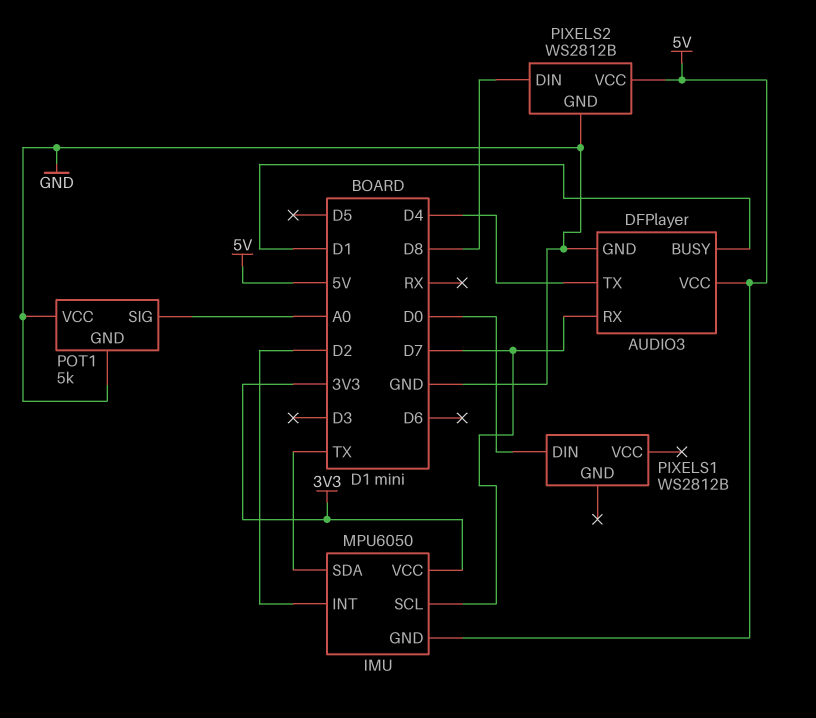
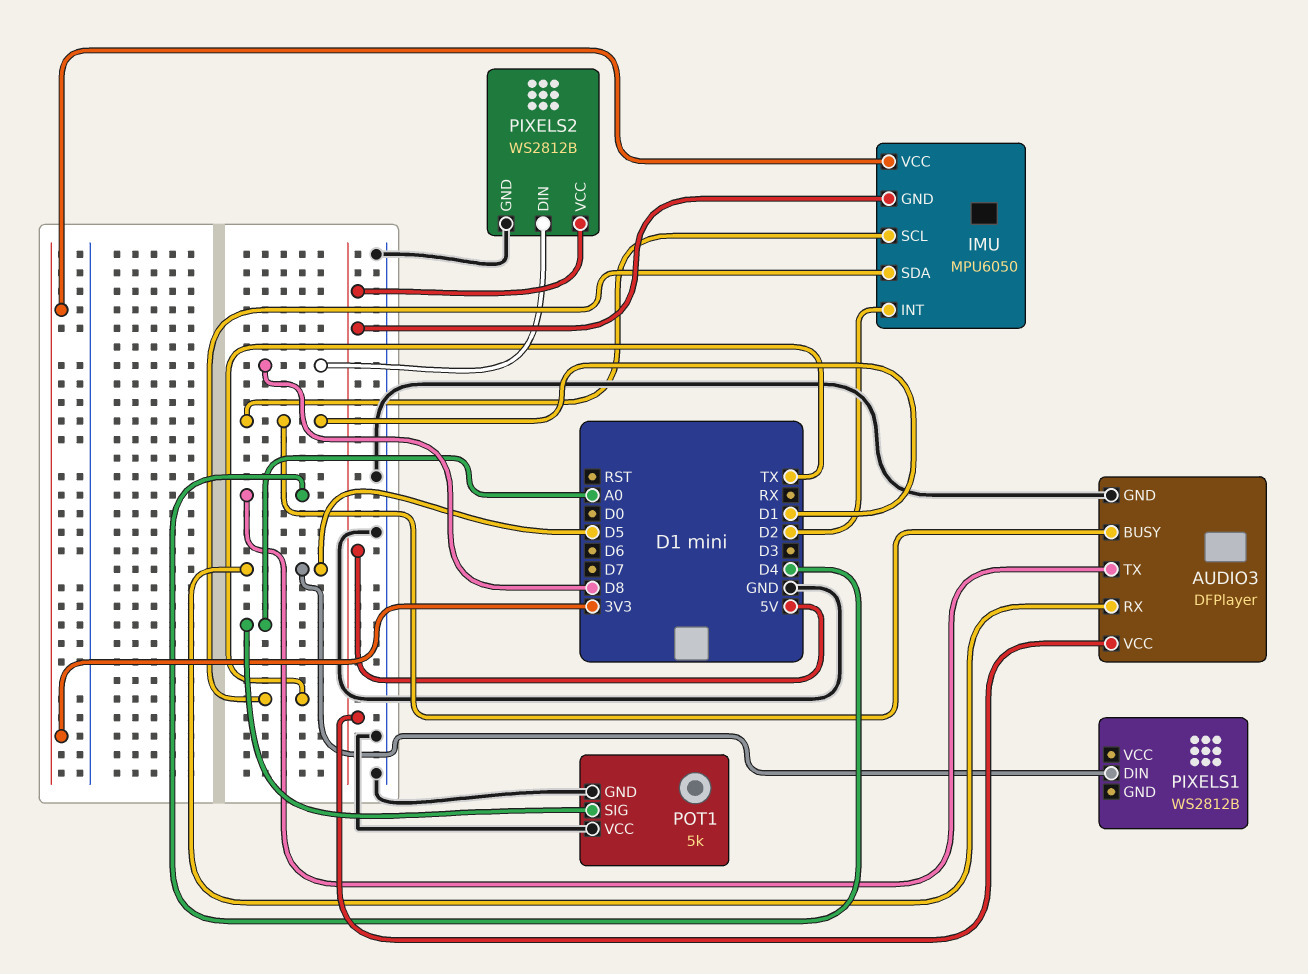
AUDIO3 pin RX: D7 -> D5
IMU pin SCL: D7 -> D1
PIXELS1 pin DIN: D0 -> D5

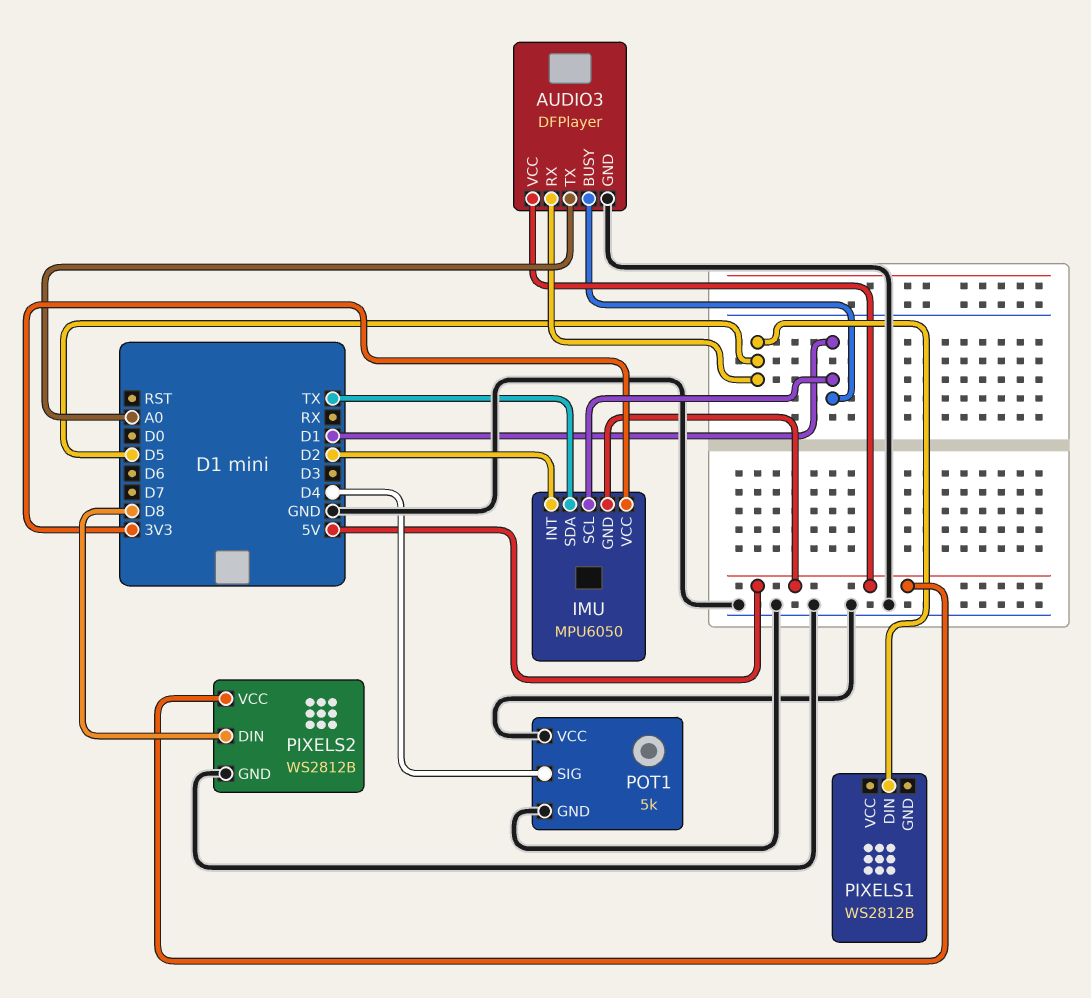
AUDIO3 pin TX: D4 -> A0
POT1 pin SIG: A0 -> D4

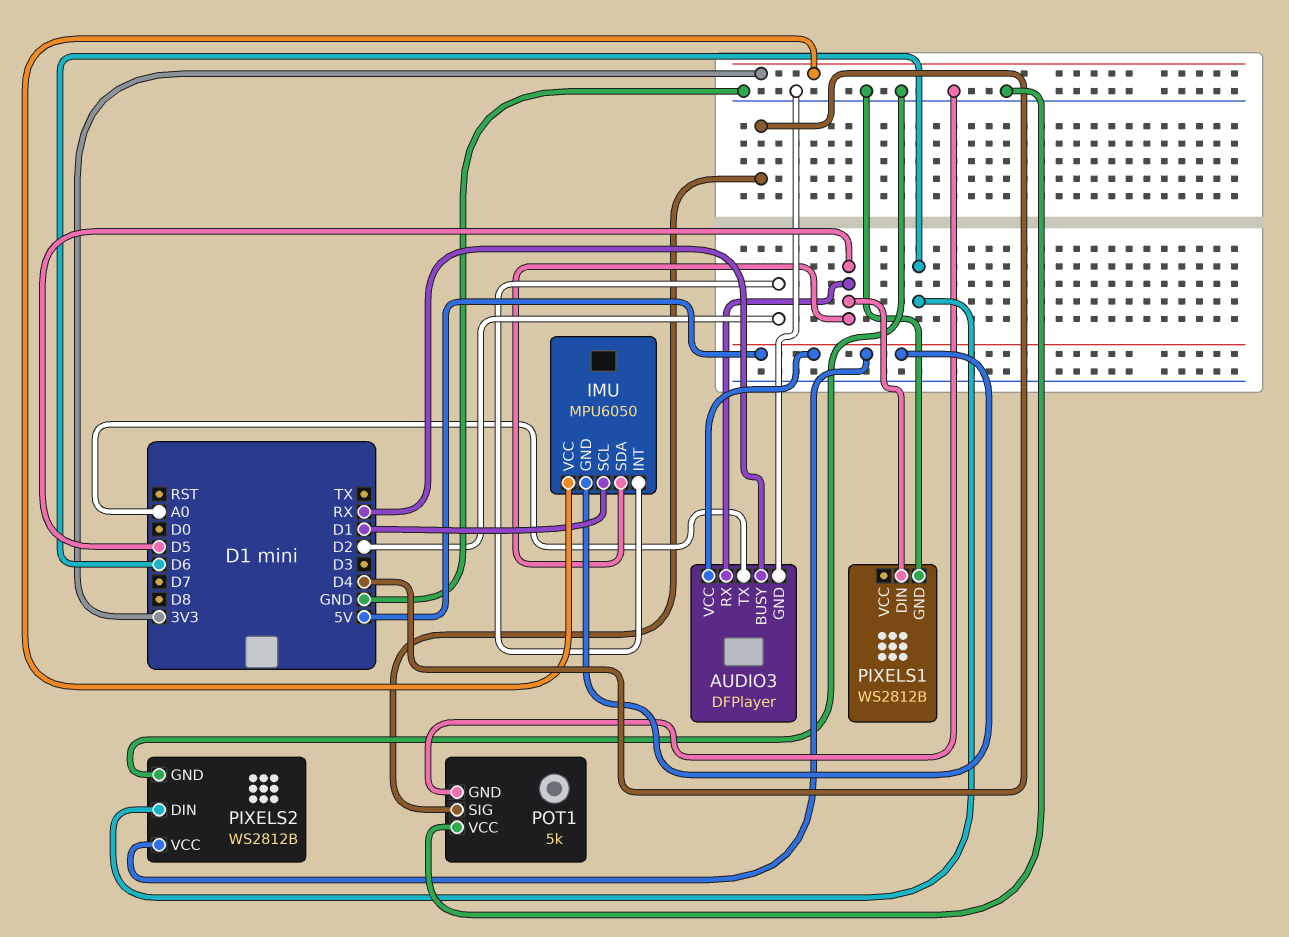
AUDIO3 pin BUSY: D1 -> RX
IMU pin SDA: TX -> D5
PIXELS1 pin GND: none -> GND
PIXELS2 pin DIN: D8 -> D6

